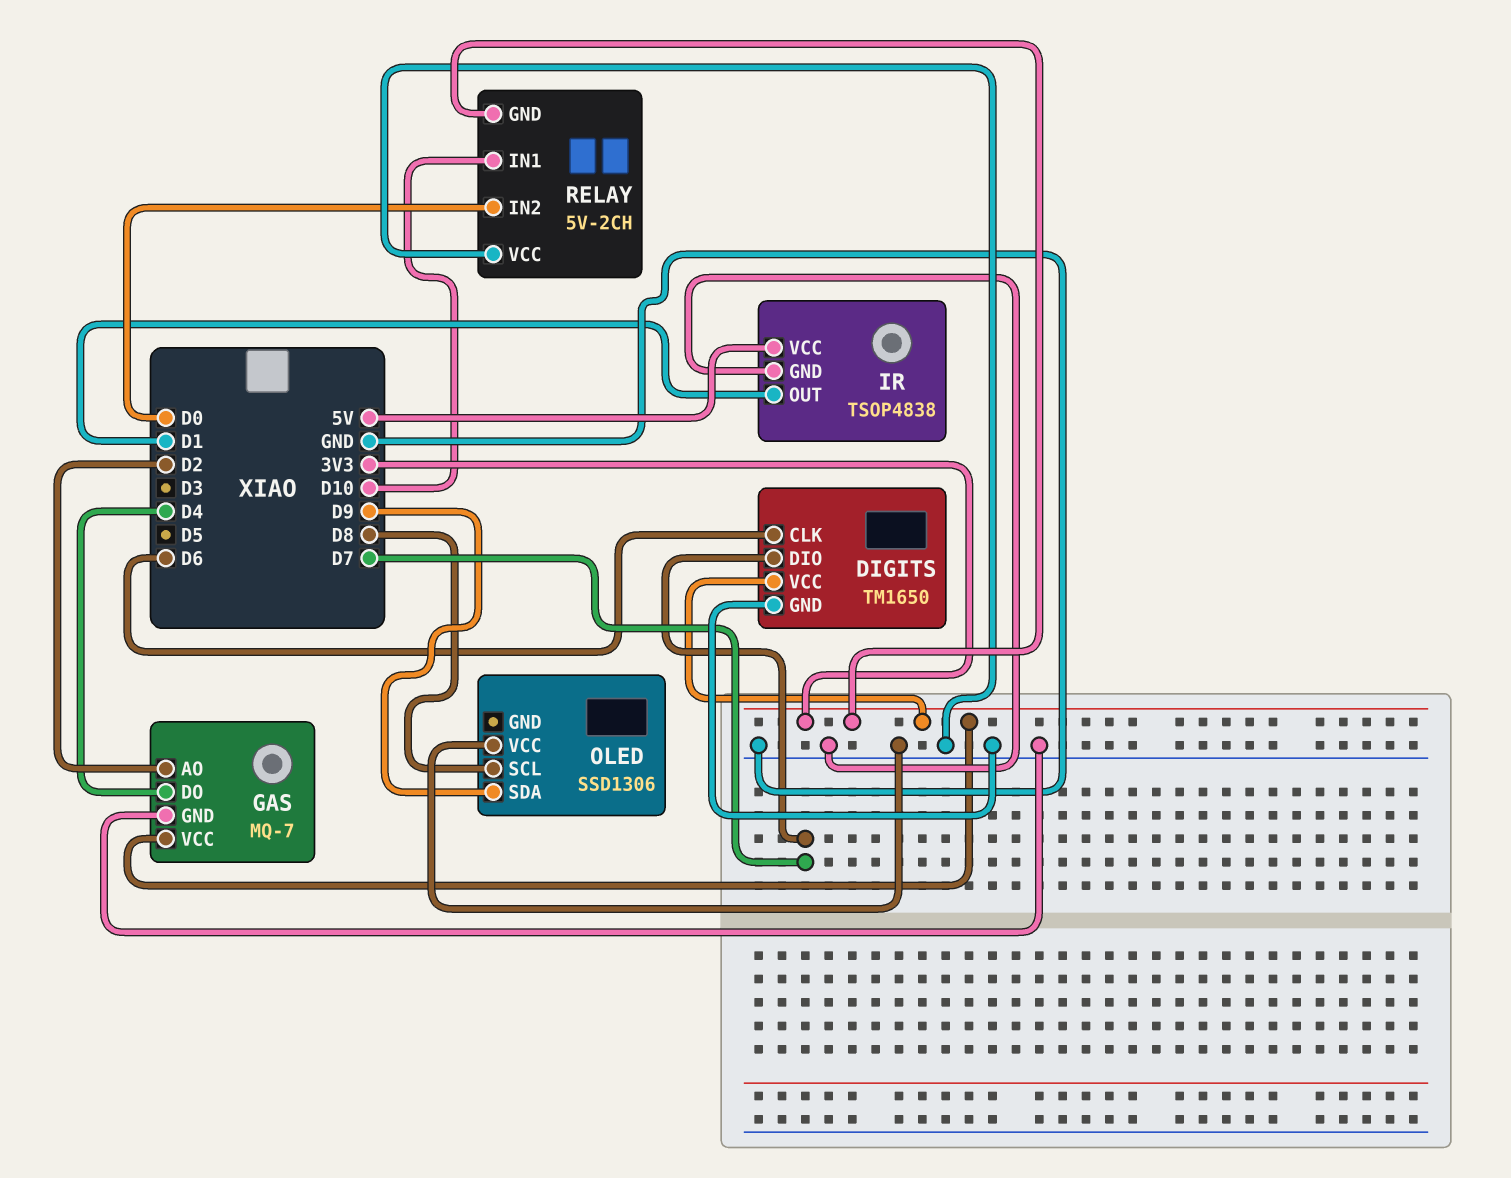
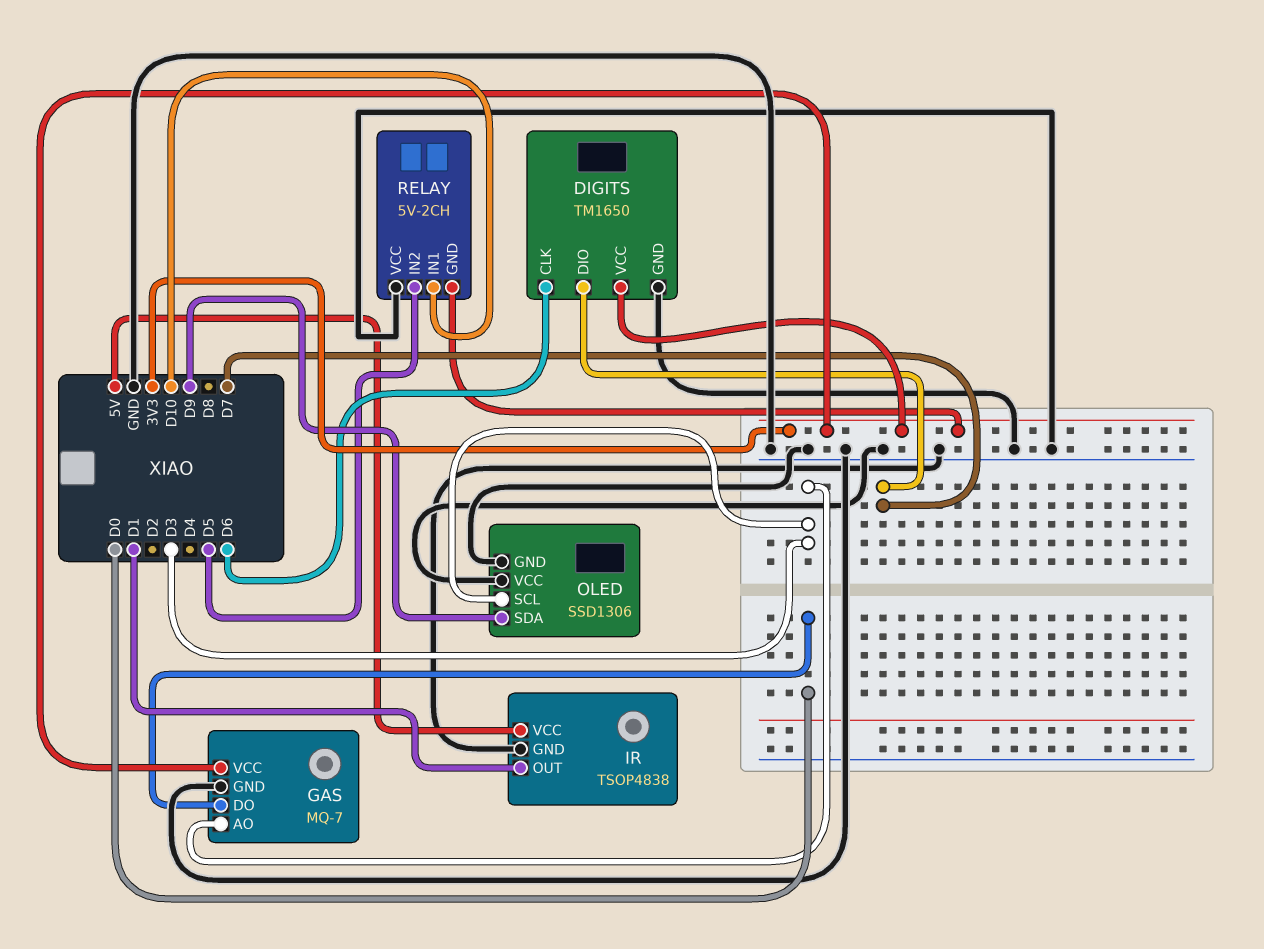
GAS pin AO: D2 -> D3
GAS pin DO: D4 -> D0
OLED pin GND: none -> GND
OLED pin SCL: D8 -> D3
RELAY pin IN2: D0 -> D5

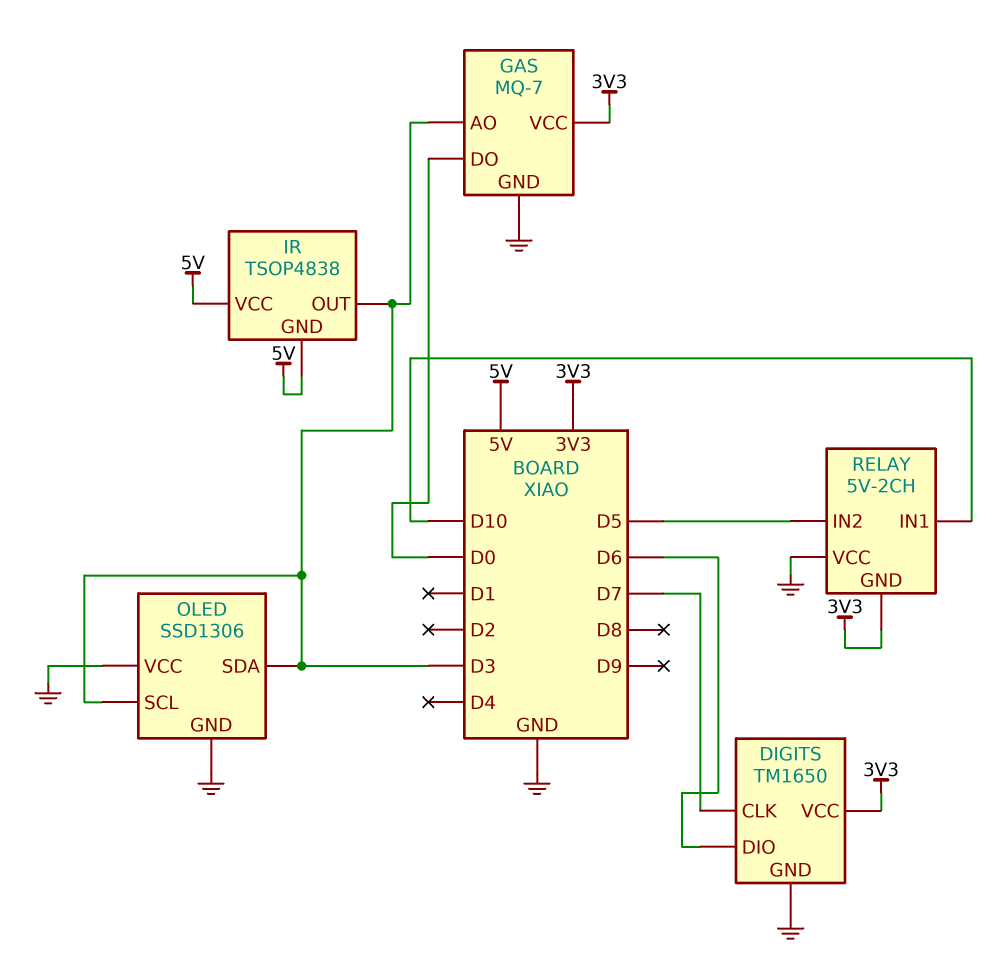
DIGITS pin CLK: D6 -> D7
DIGITS pin DIO: D7 -> D6
IR pin GND: GND -> 5V
IR pin OUT: D1 -> D3
OLED pin SDA: D9 -> D3

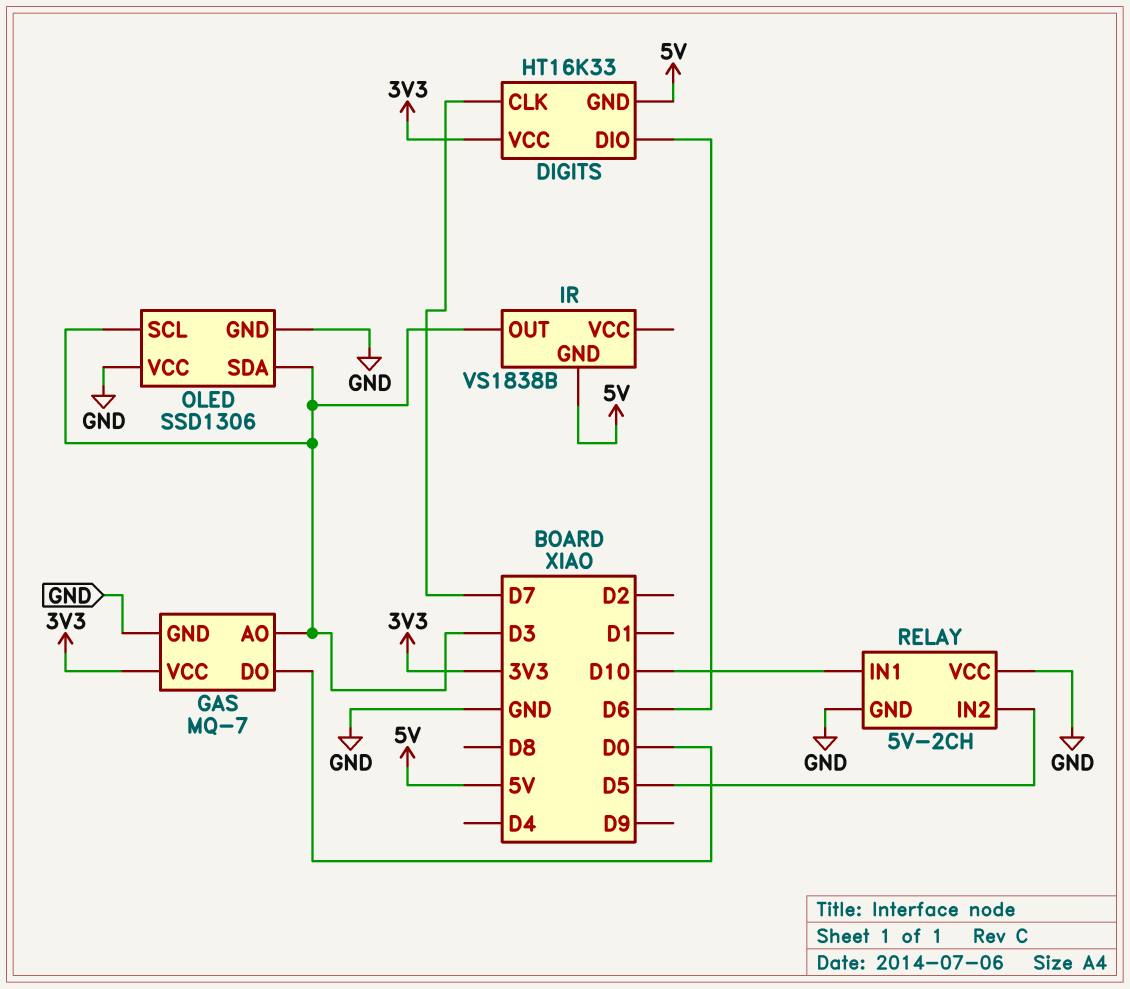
DIGITS: TM1650 -> HT16K33
DIGITS pin GND: GND -> 5V
IR: TSOP4838 -> VS1838B
IR pin VCC: 5V -> none
RELAY pin GND: 3V3 -> GND

